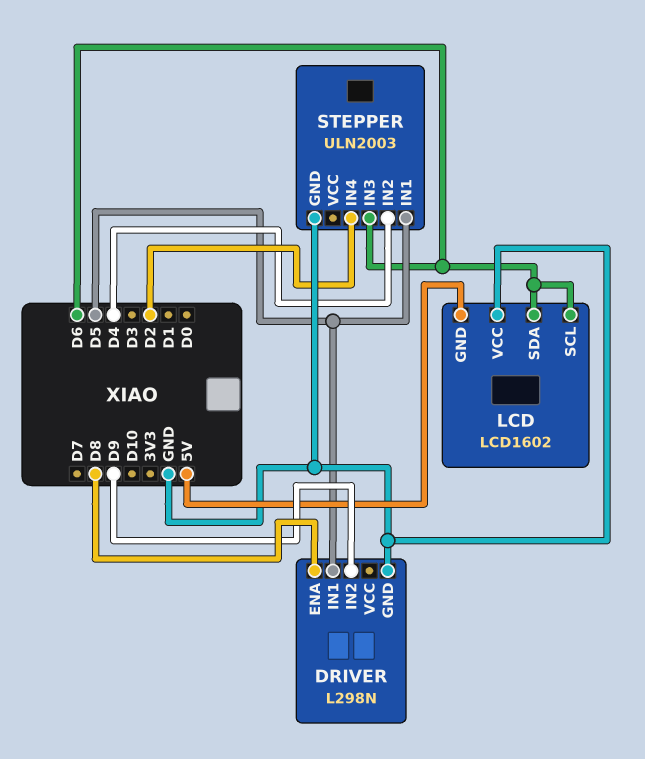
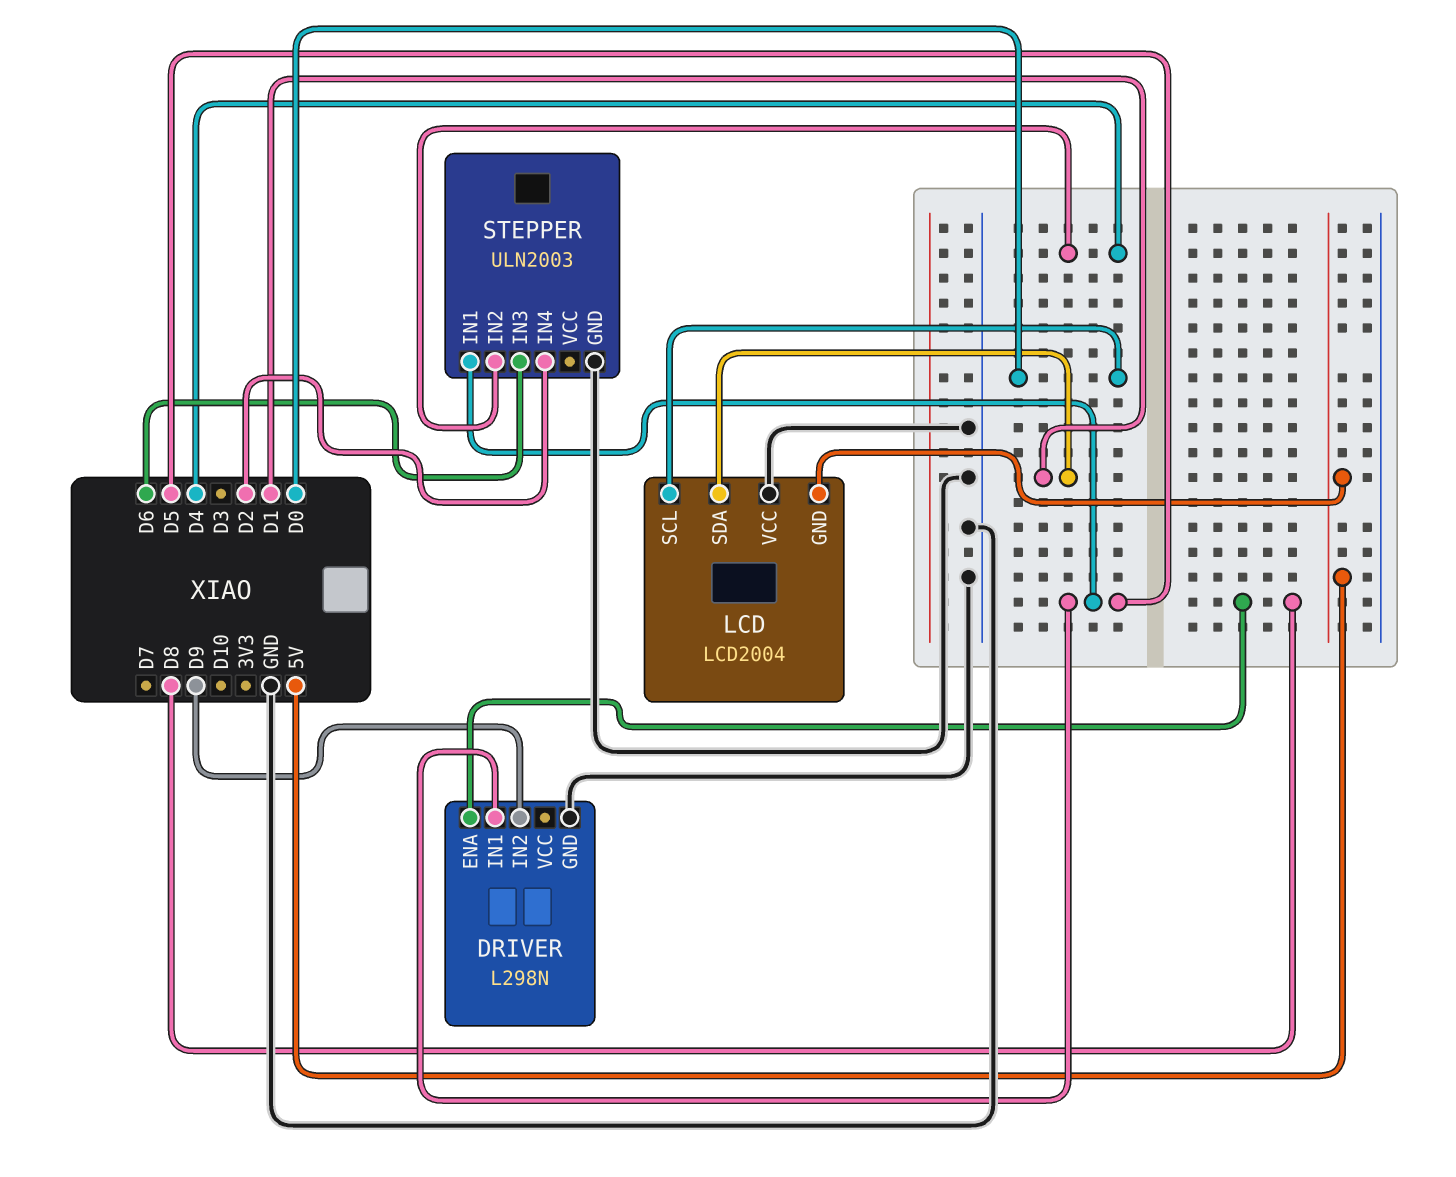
LCD: LCD1602 -> LCD2004
LCD pin SCL: D6 -> D0
LCD pin SDA: D6 -> D1

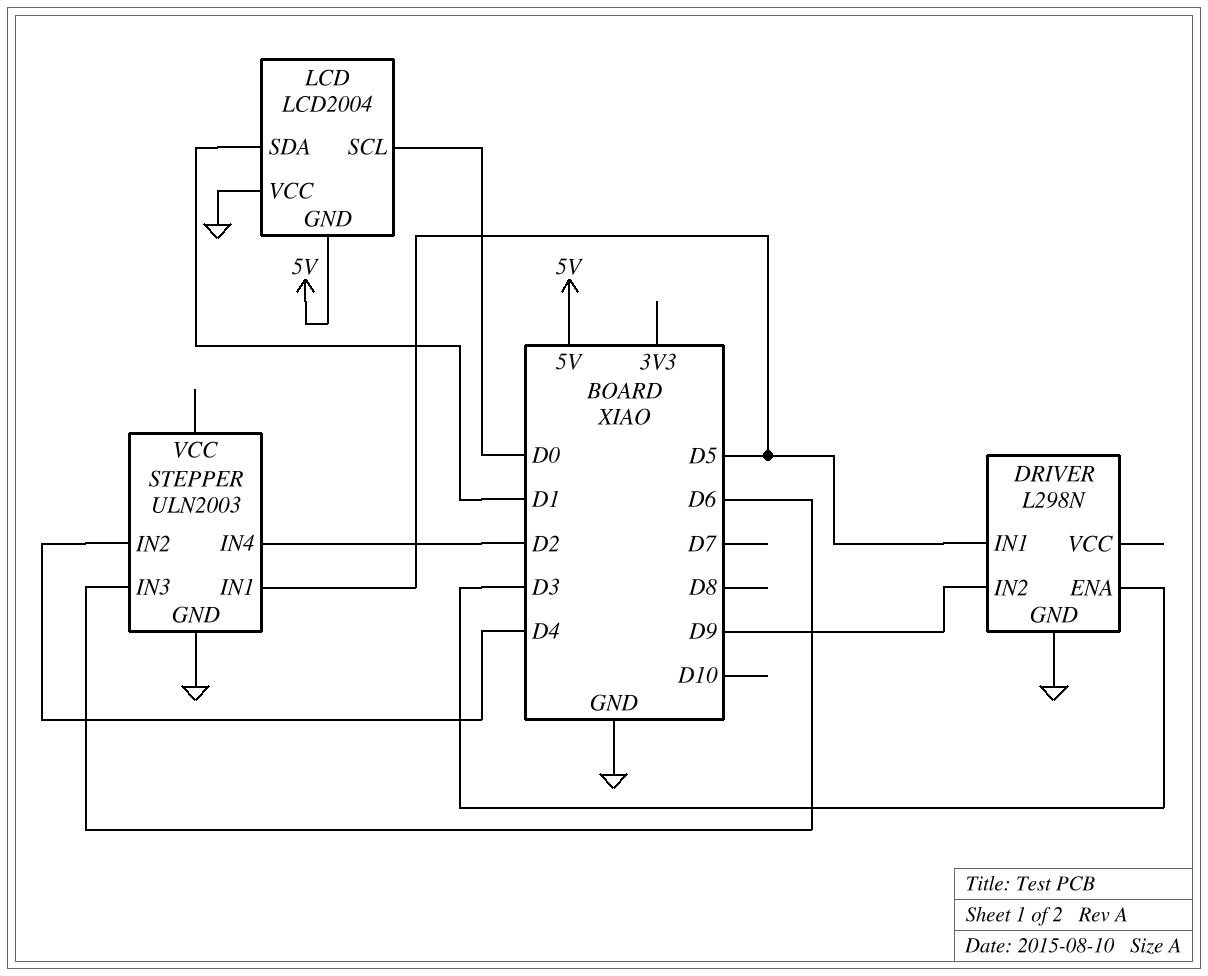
DRIVER pin ENA: D8 -> D3

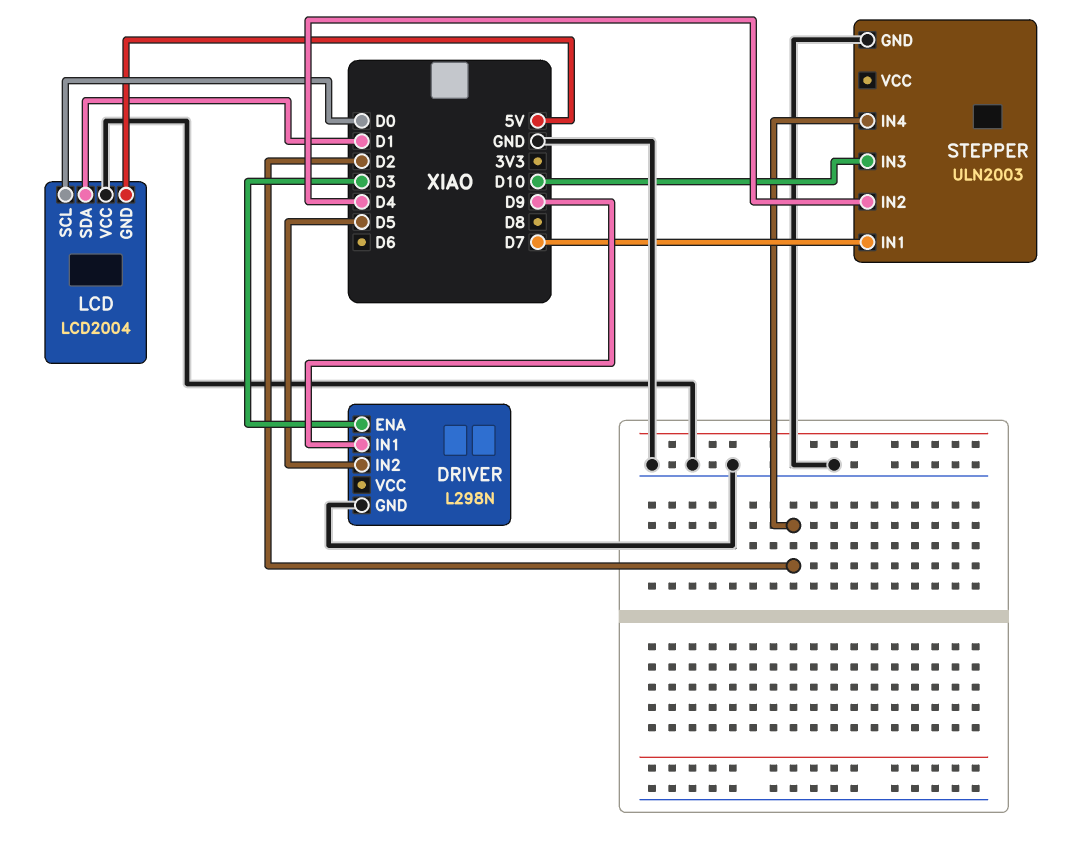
DRIVER pin IN1: D5 -> D9
DRIVER pin IN2: D9 -> D5
STEPPER pin IN1: D5 -> D7
STEPPER pin IN3: D6 -> D10

